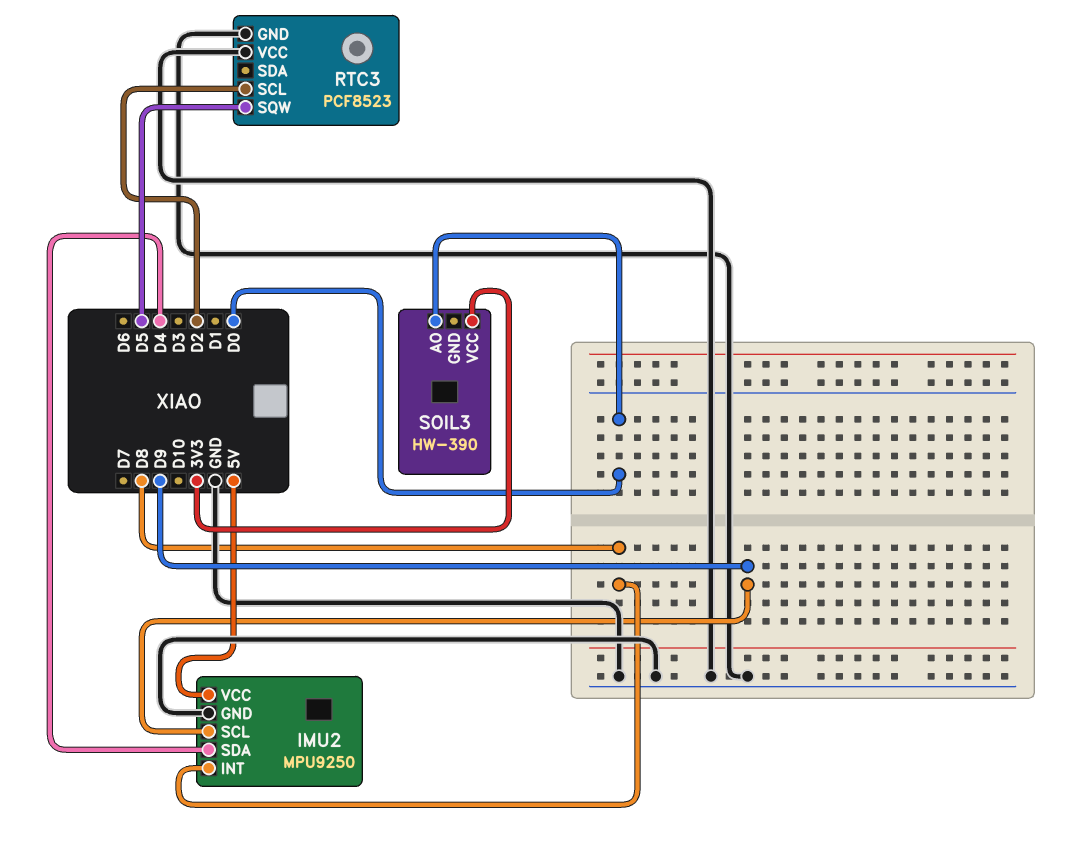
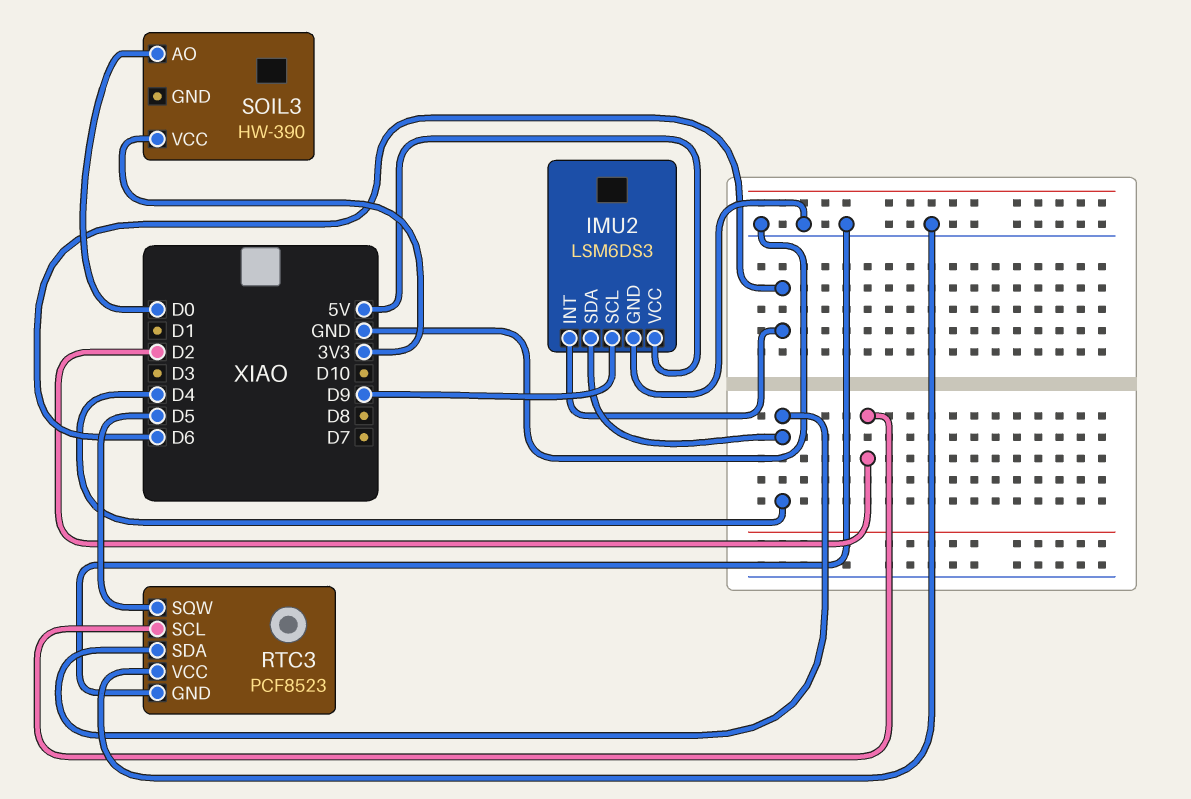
IMU2: MPU9250 -> LSM6DS3
IMU2 pin INT: D8 -> D6
RTC3 pin SDA: none -> D4

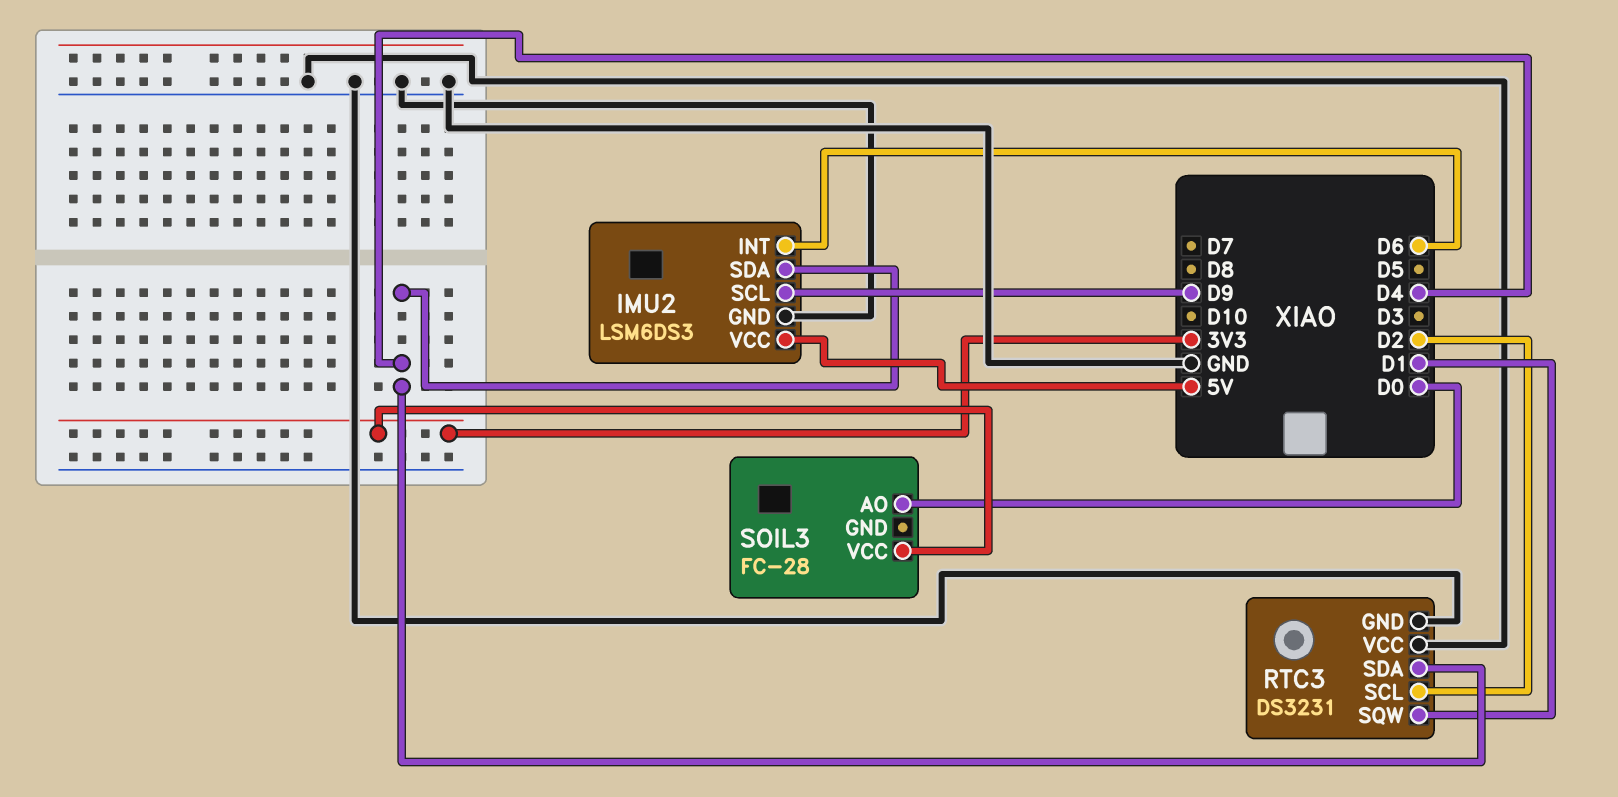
RTC3: PCF8523 -> DS3231
RTC3 pin SQW: D5 -> D1
SOIL3: HW-390 -> FC-28

